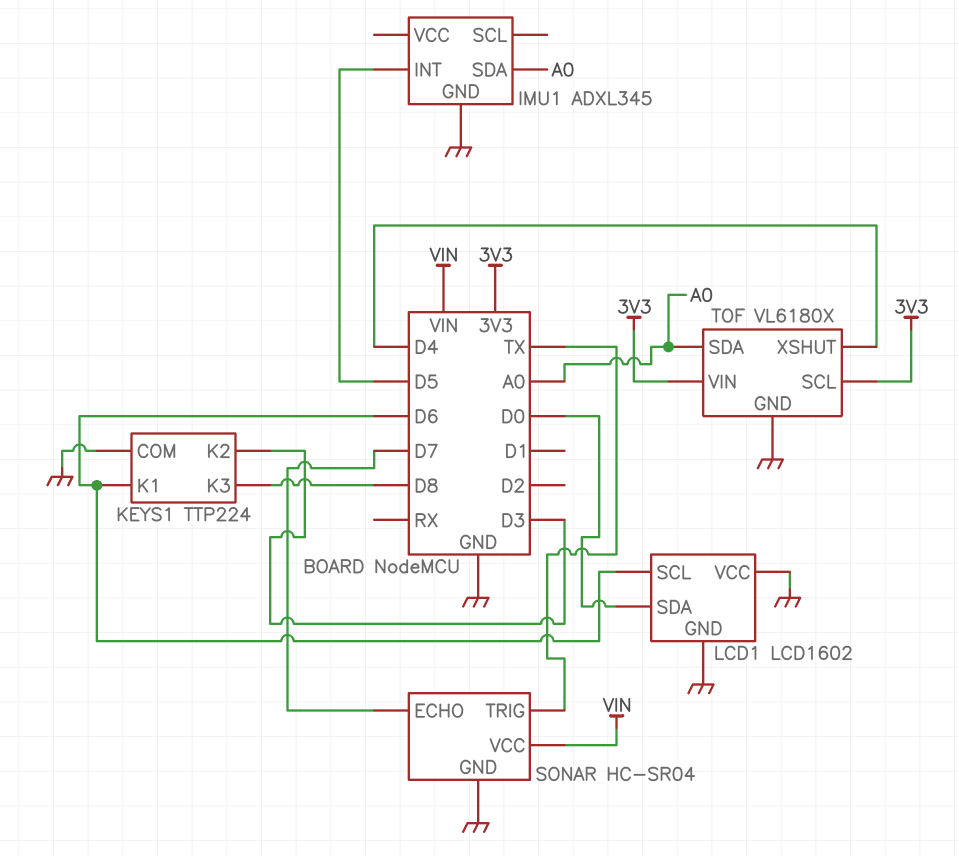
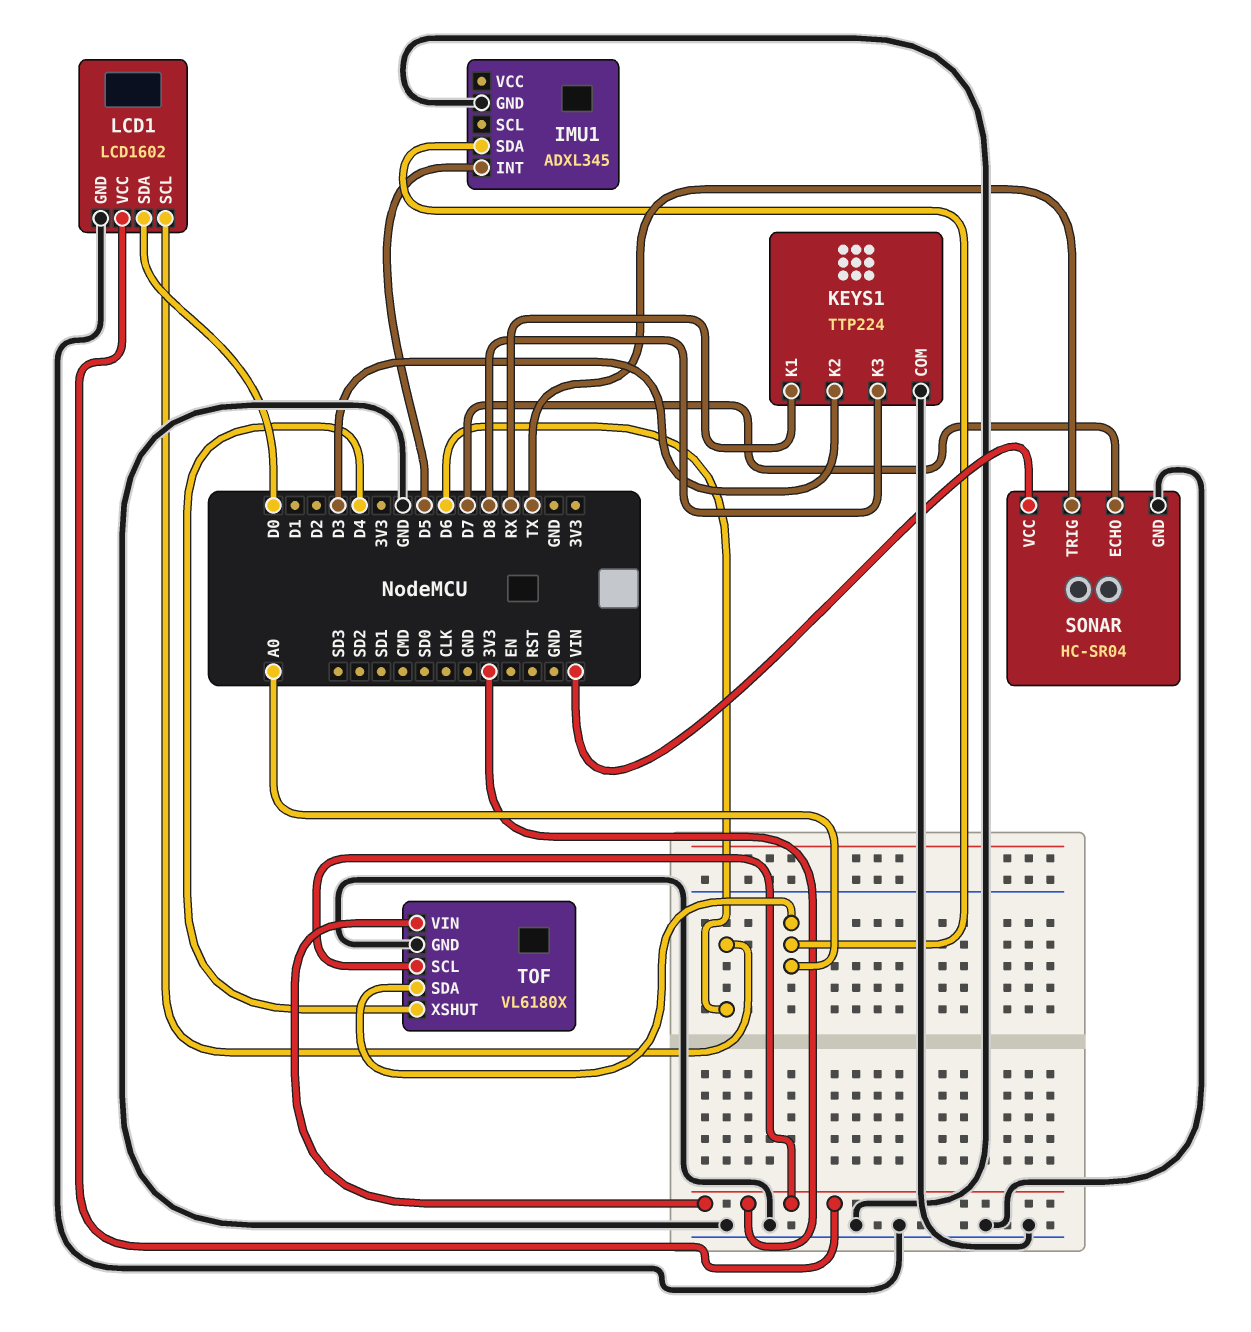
KEYS1 pin K1: D6 -> RX
LCD1 pin VCC: GND -> 3V3

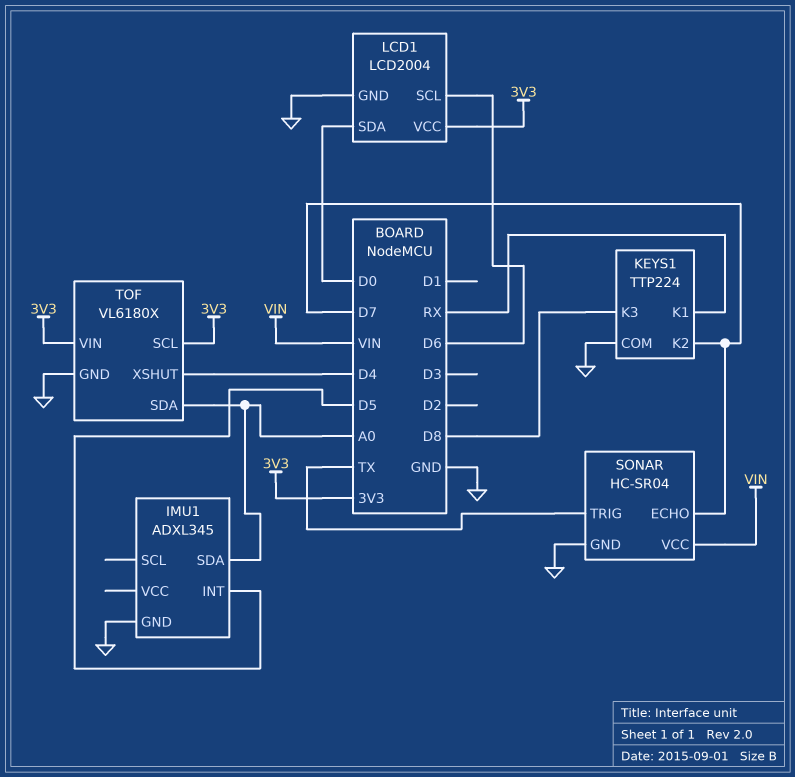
KEYS1 pin K2: D3 -> D7
LCD1: LCD1602 -> LCD2004

